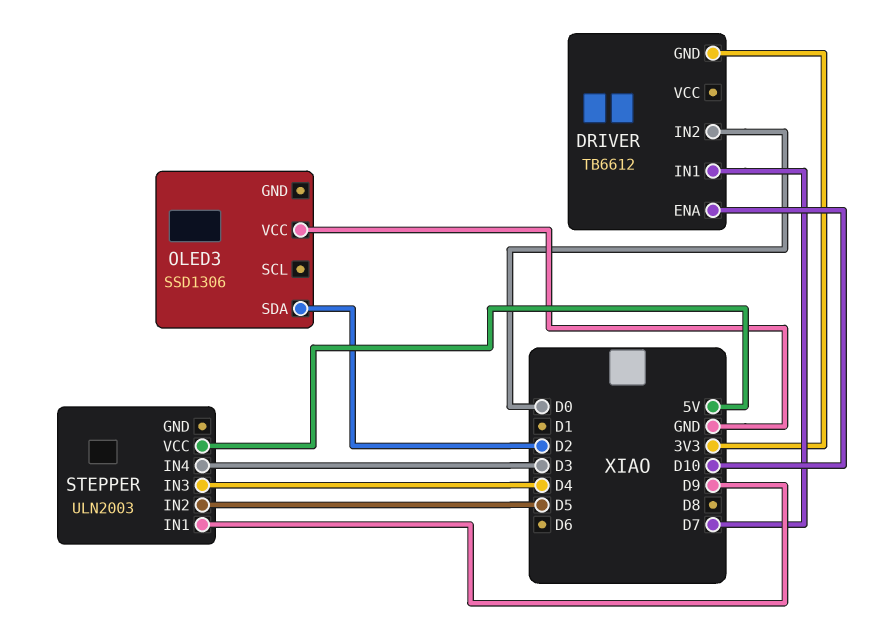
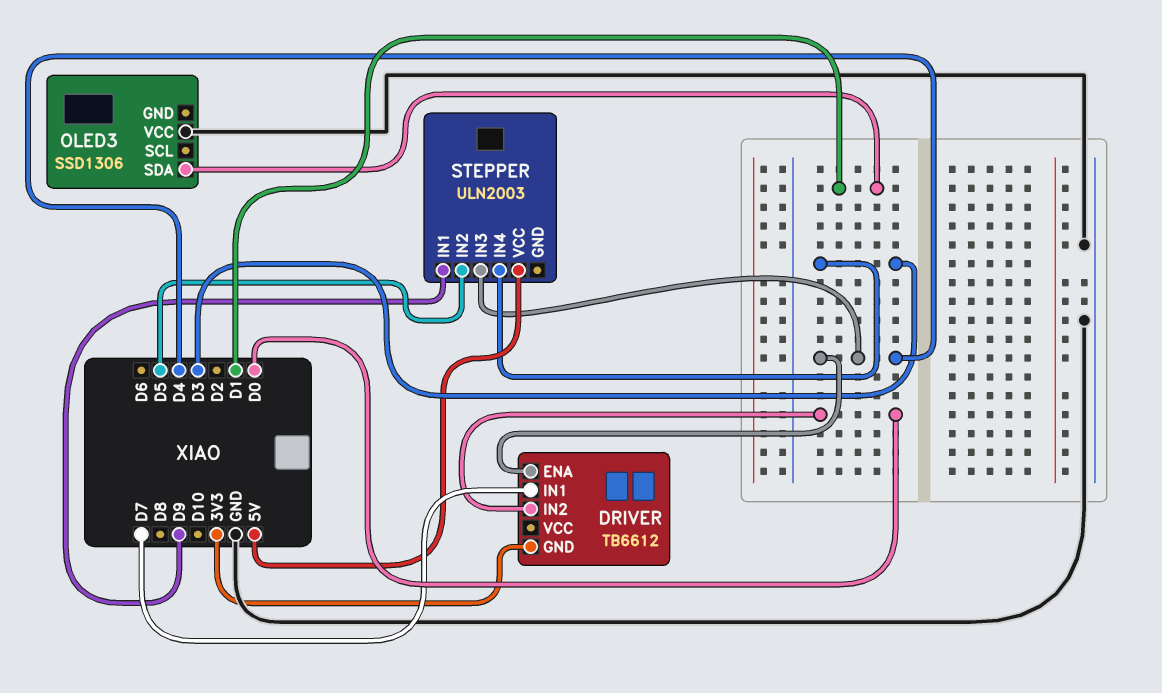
DRIVER pin ENA: D10 -> D4
OLED3 pin SDA: D2 -> D1

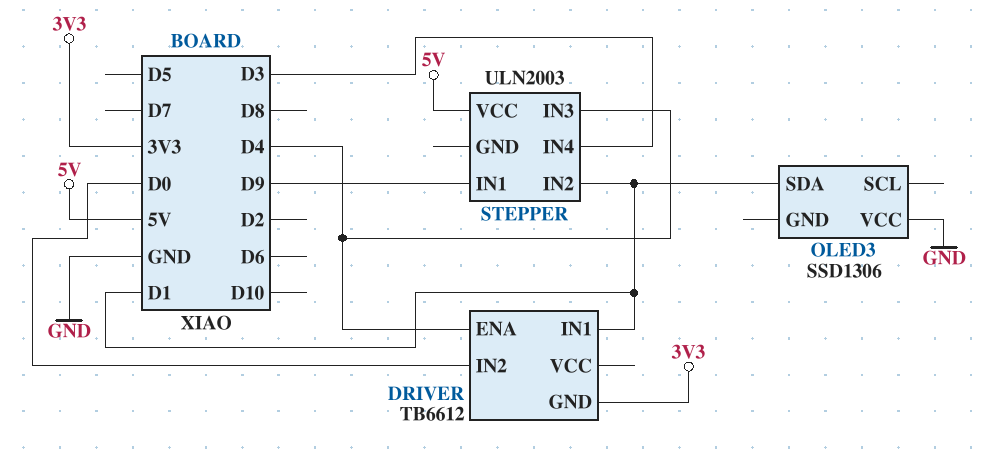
DRIVER pin IN1: D7 -> D1
STEPPER pin IN2: D5 -> D1

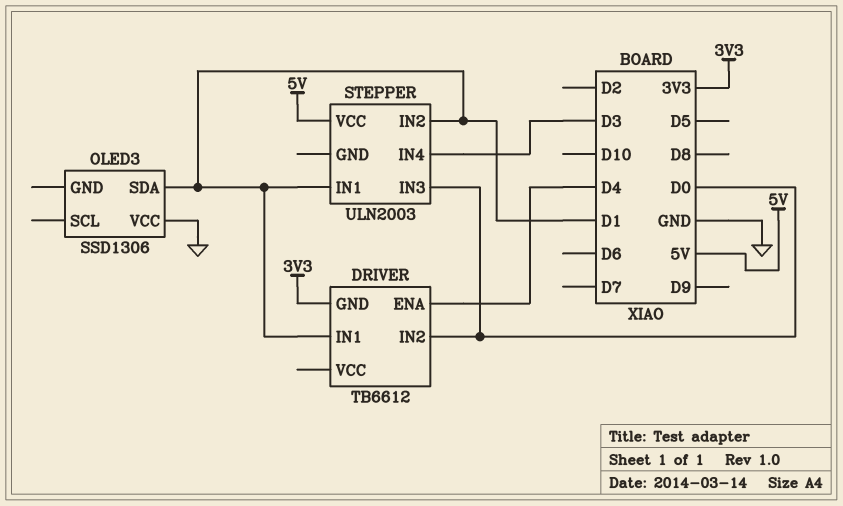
STEPPER pin IN1: D9 -> D1
STEPPER pin IN3: D4 -> D0

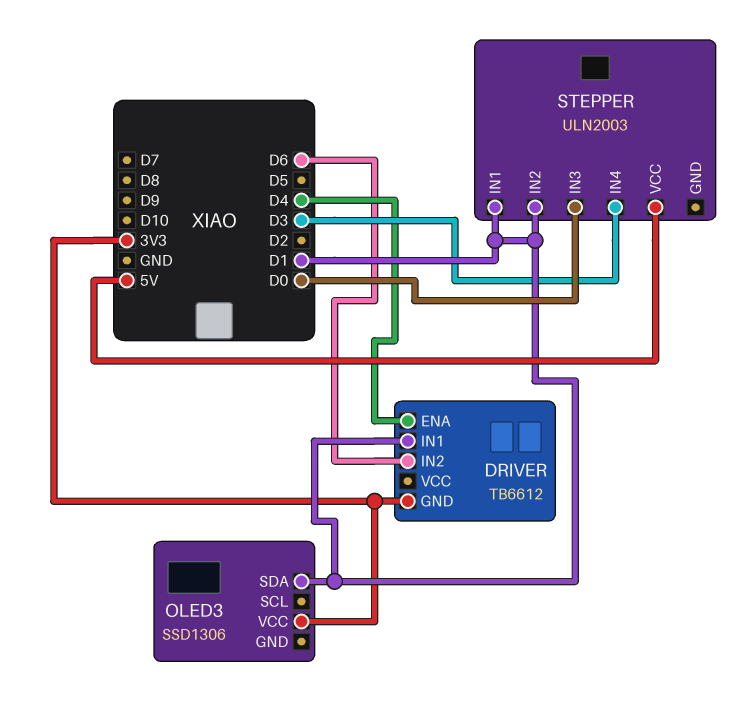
DRIVER pin IN2: D0 -> D6
OLED3 pin VCC: GND -> 3V3

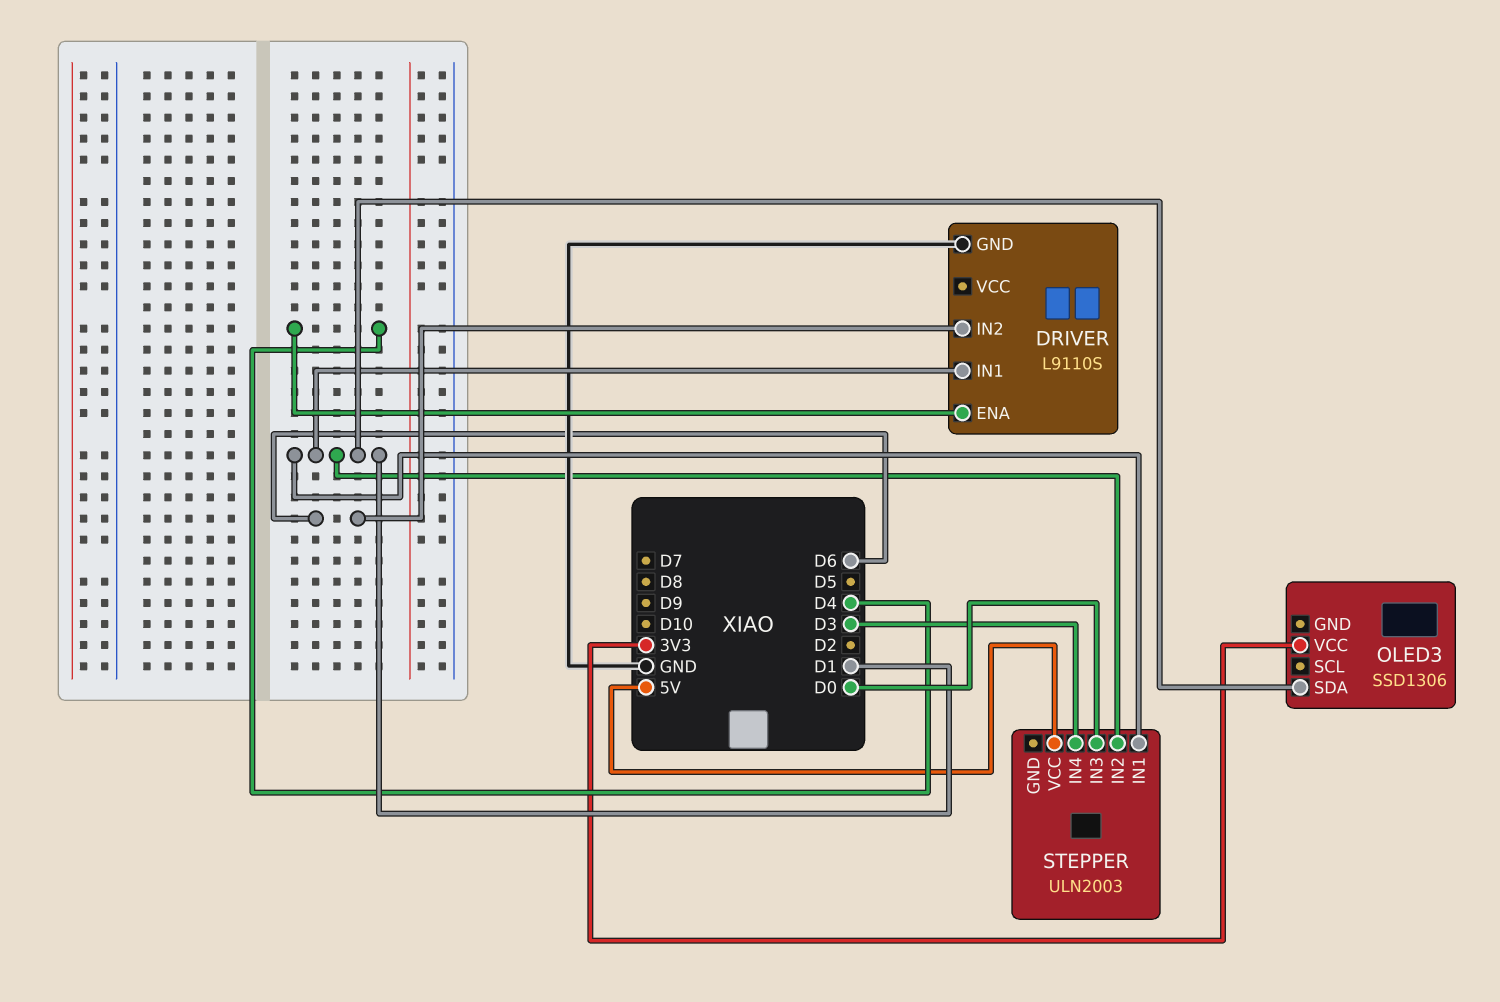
DRIVER: TB6612 -> L9110S
DRIVER pin GND: 3V3 -> GND

